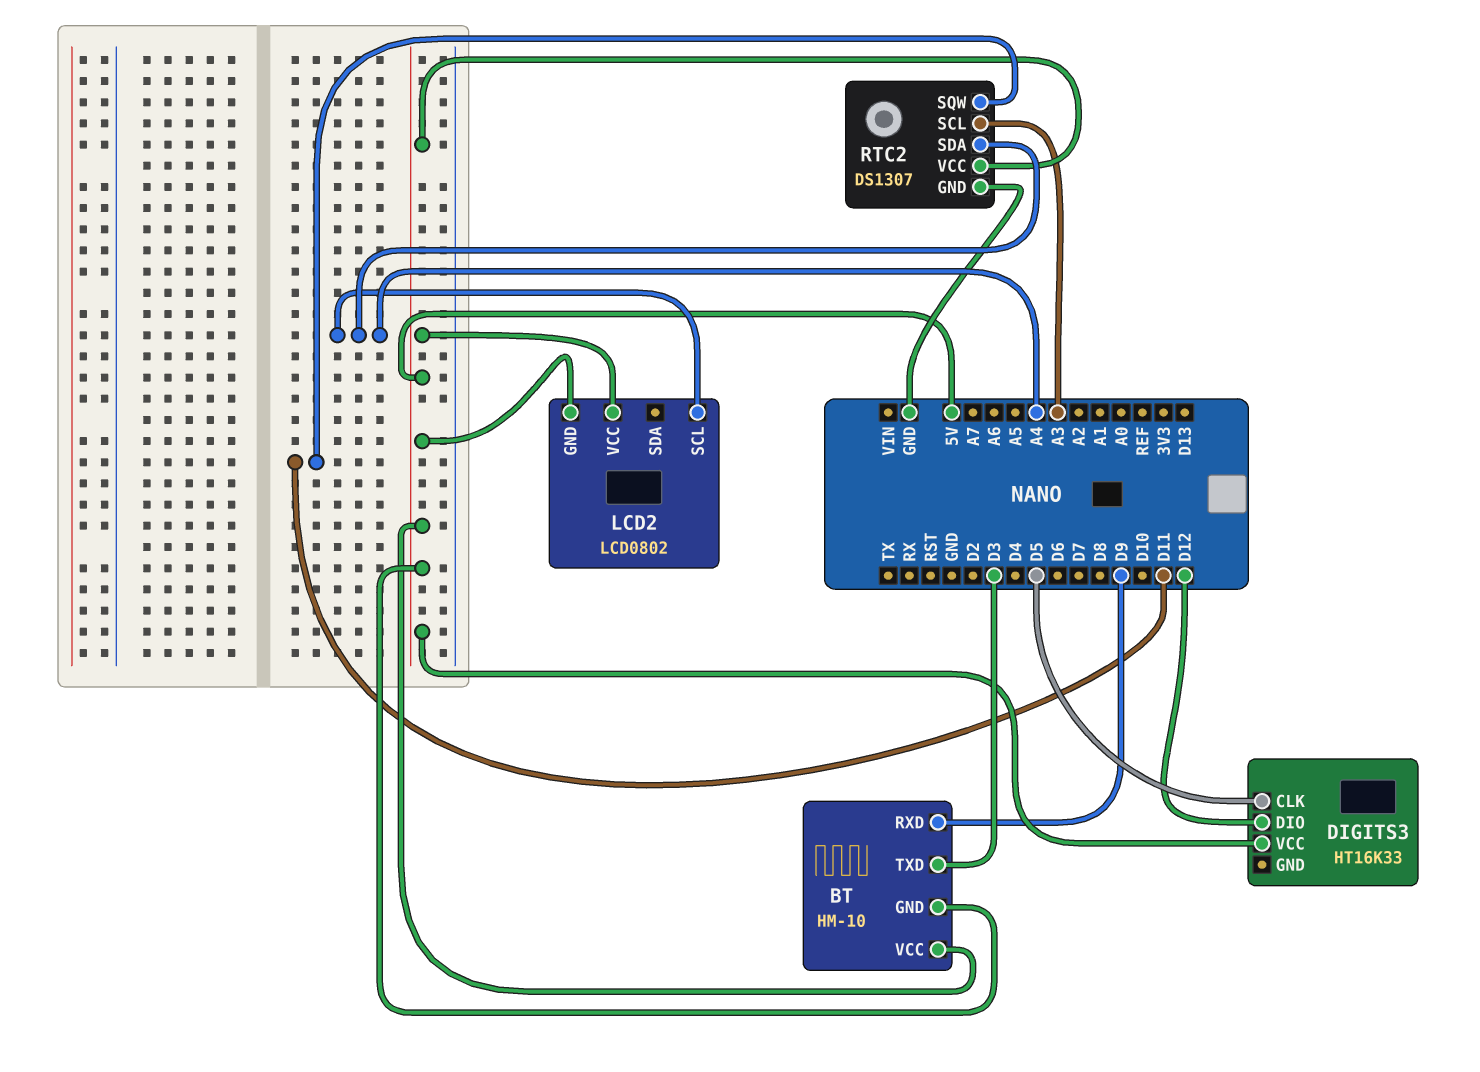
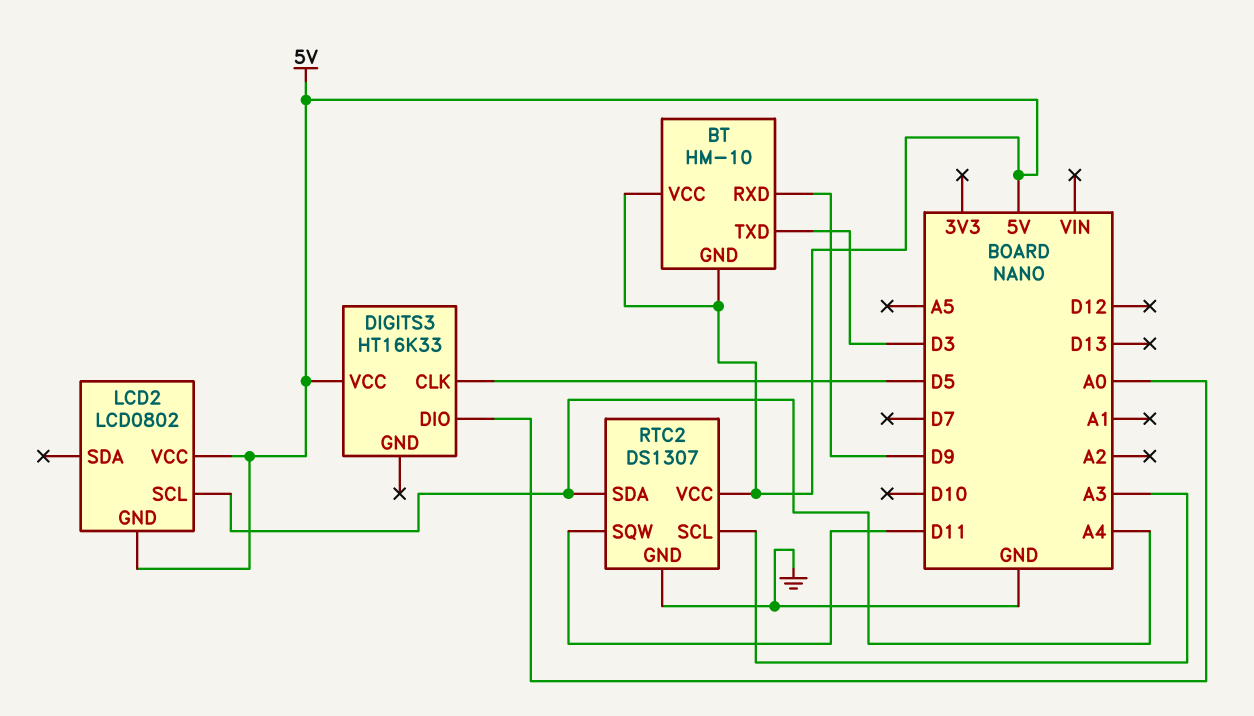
DIGITS3 pin DIO: D12 -> A0

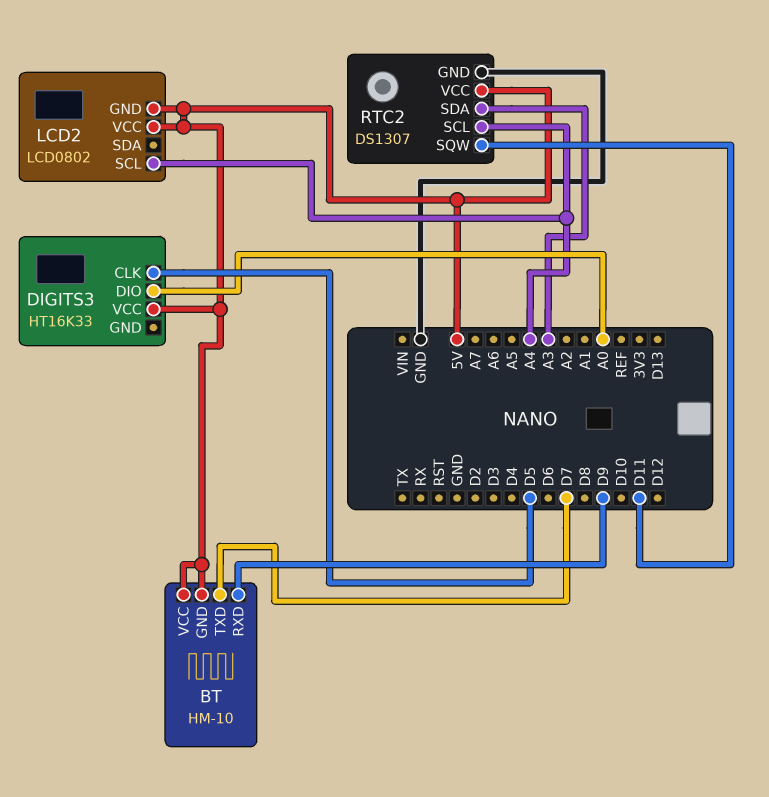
BT pin TXD: D3 -> D7
RTC2 pin SCL: A3 -> A4
RTC2 pin SDA: A4 -> A3

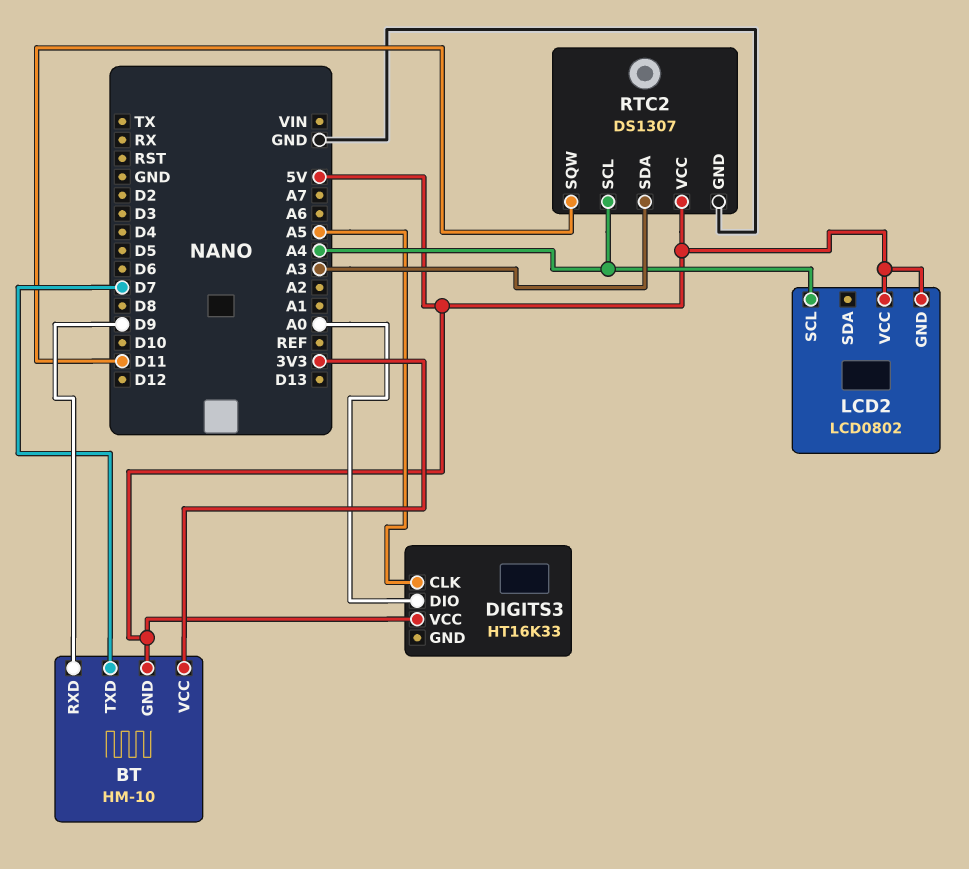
BT pin VCC: 5V -> 3V3
DIGITS3 pin CLK: D5 -> A5

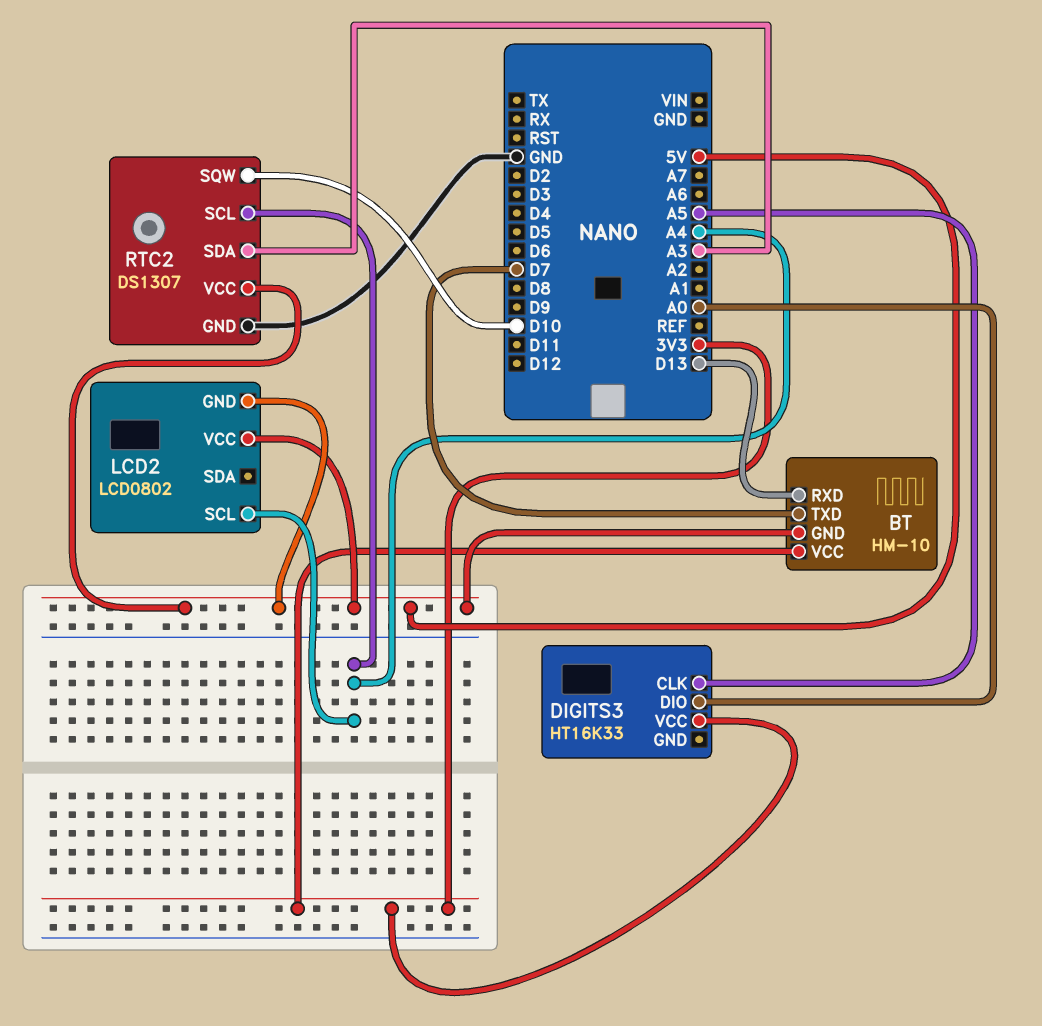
BT pin RXD: D9 -> D13
DIGITS3 pin VCC: 5V -> 3V3
RTC2 pin SQW: D11 -> D10

